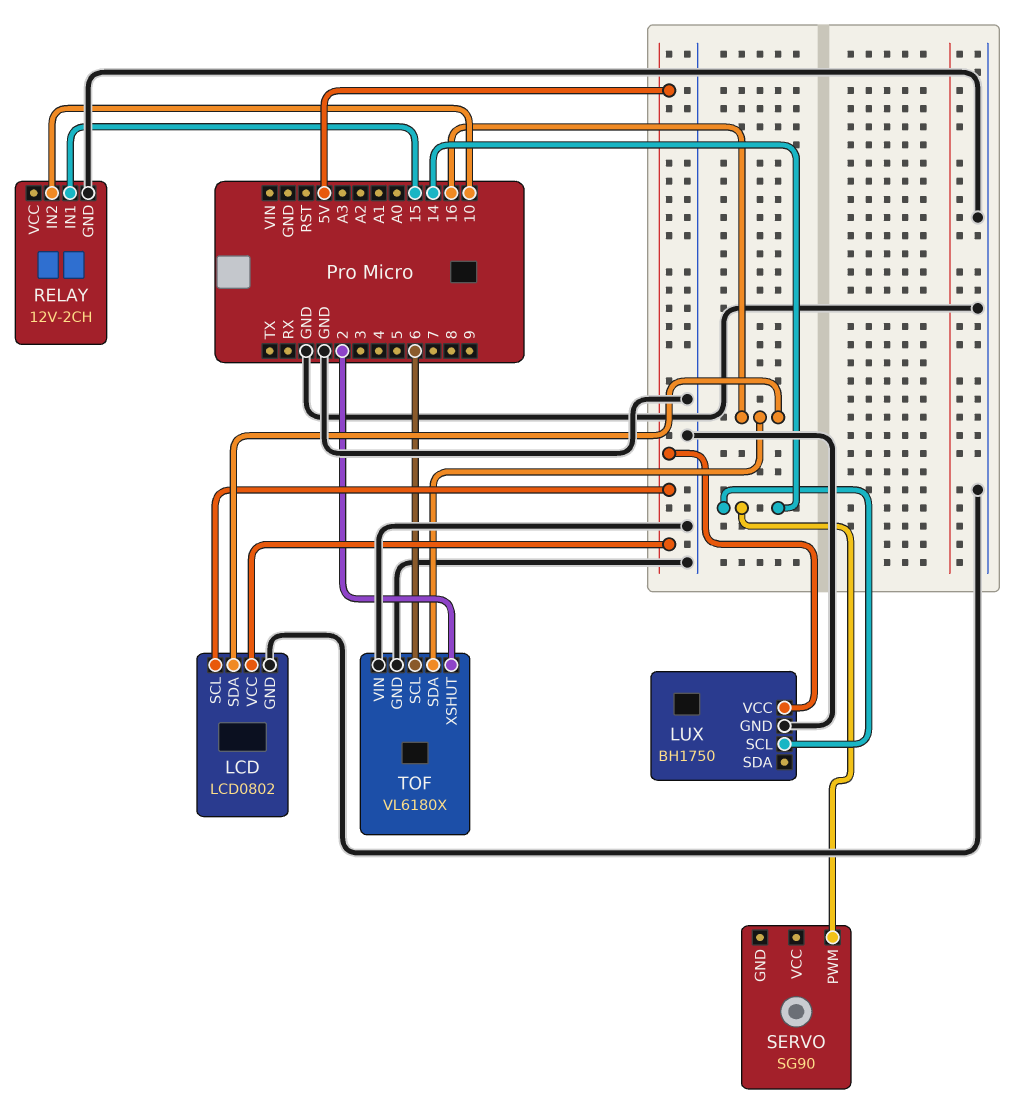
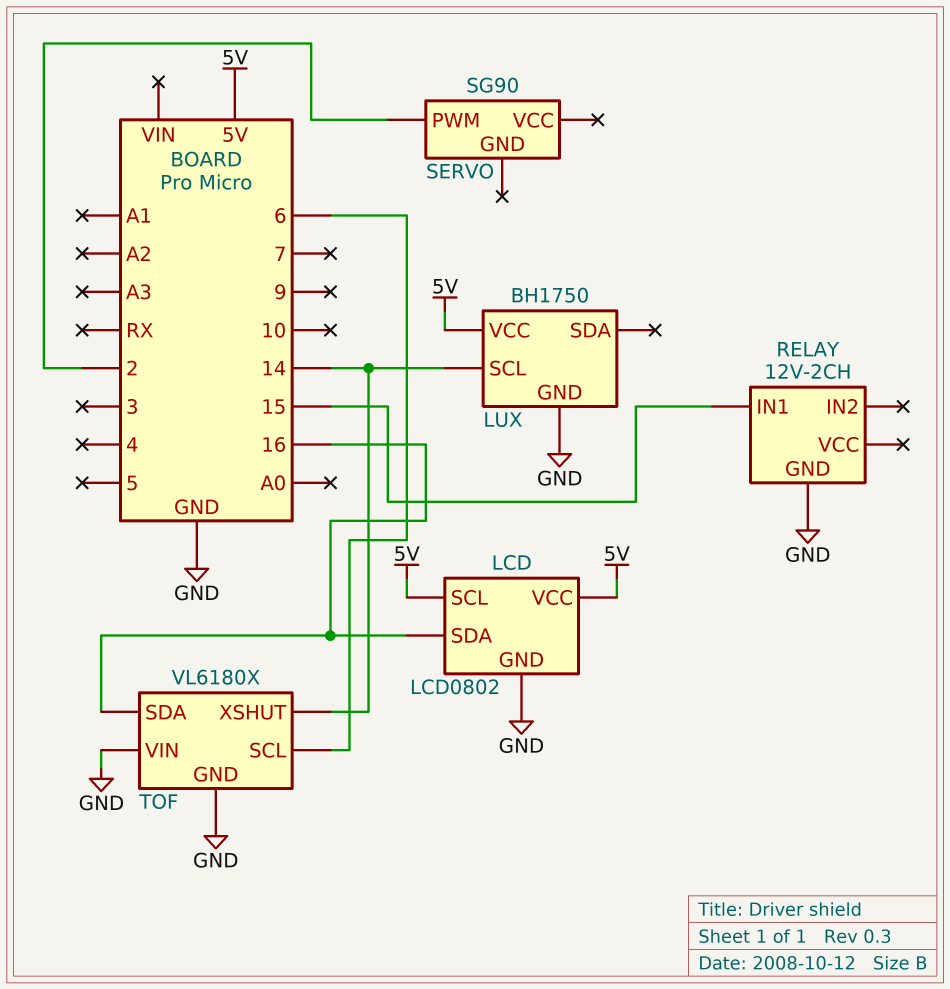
RELAY pin IN2: 10 -> none
SERVO pin PWM: 14 -> 2
TOF pin XSHUT: 2 -> 14

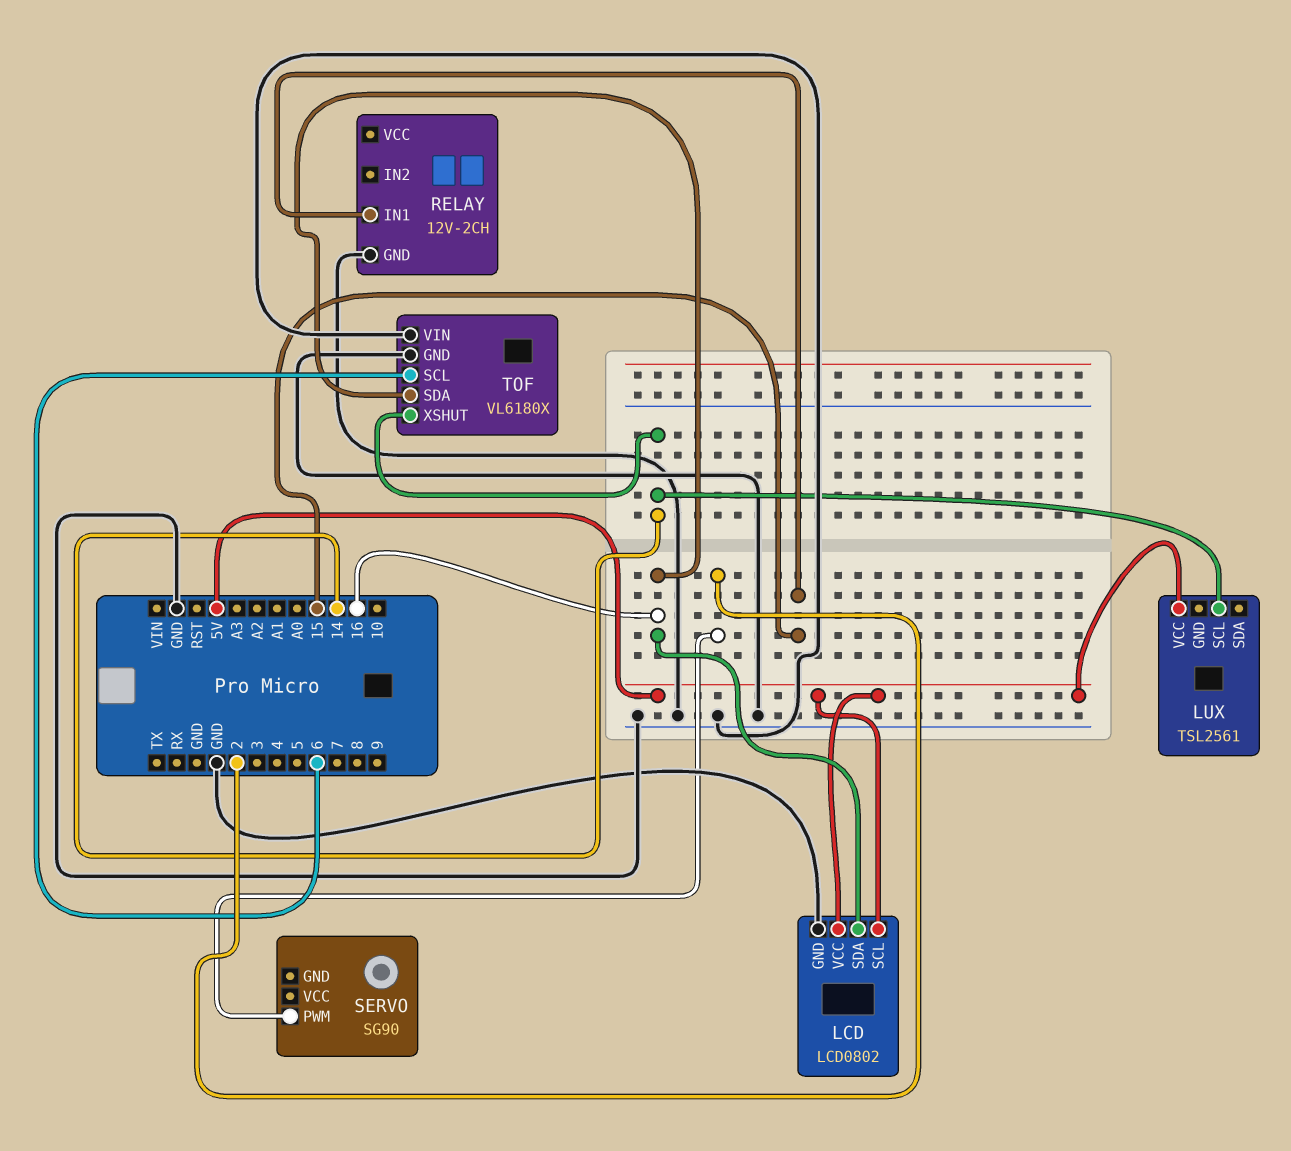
LUX: BH1750 -> TSL2561
LUX pin GND: GND -> none

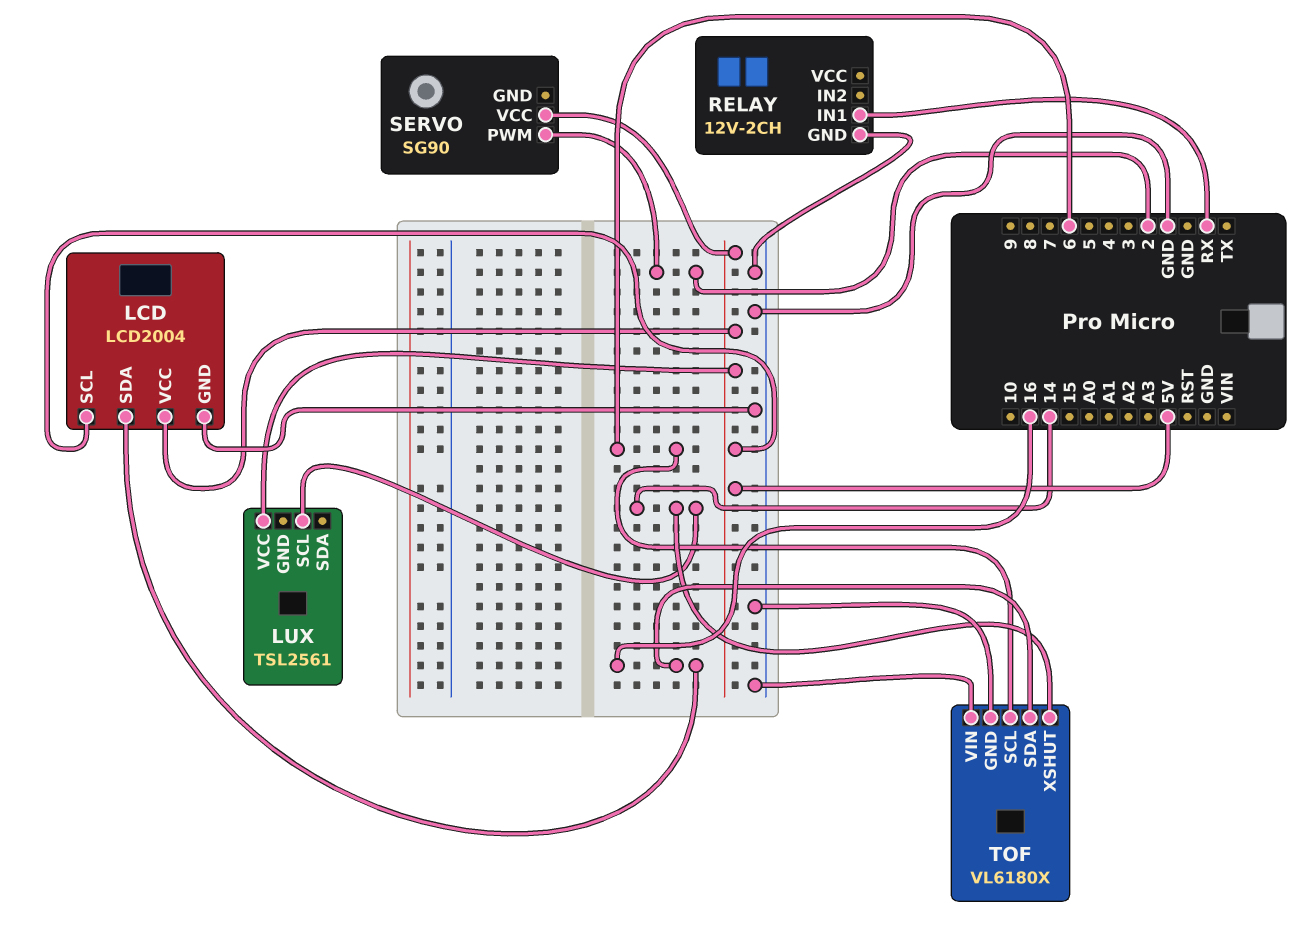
LCD: LCD0802 -> LCD2004
RELAY pin IN1: 15 -> RX
SERVO pin VCC: none -> 5V

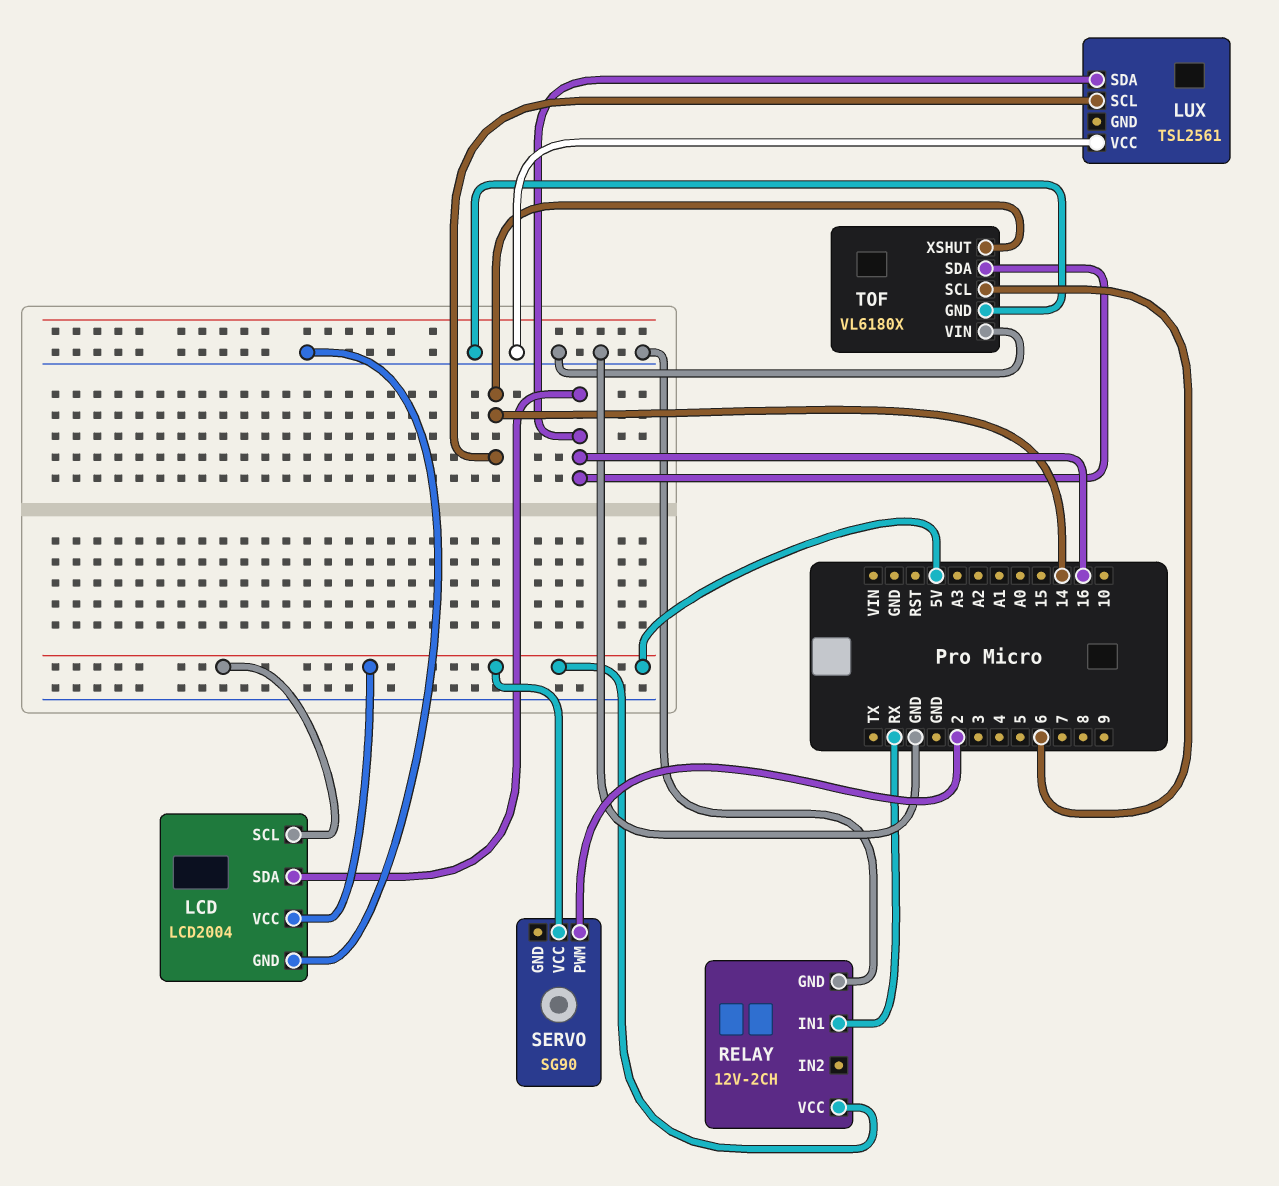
LUX pin SDA: none -> 16
LUX pin VCC: 5V -> GND
RELAY pin VCC: none -> 5V

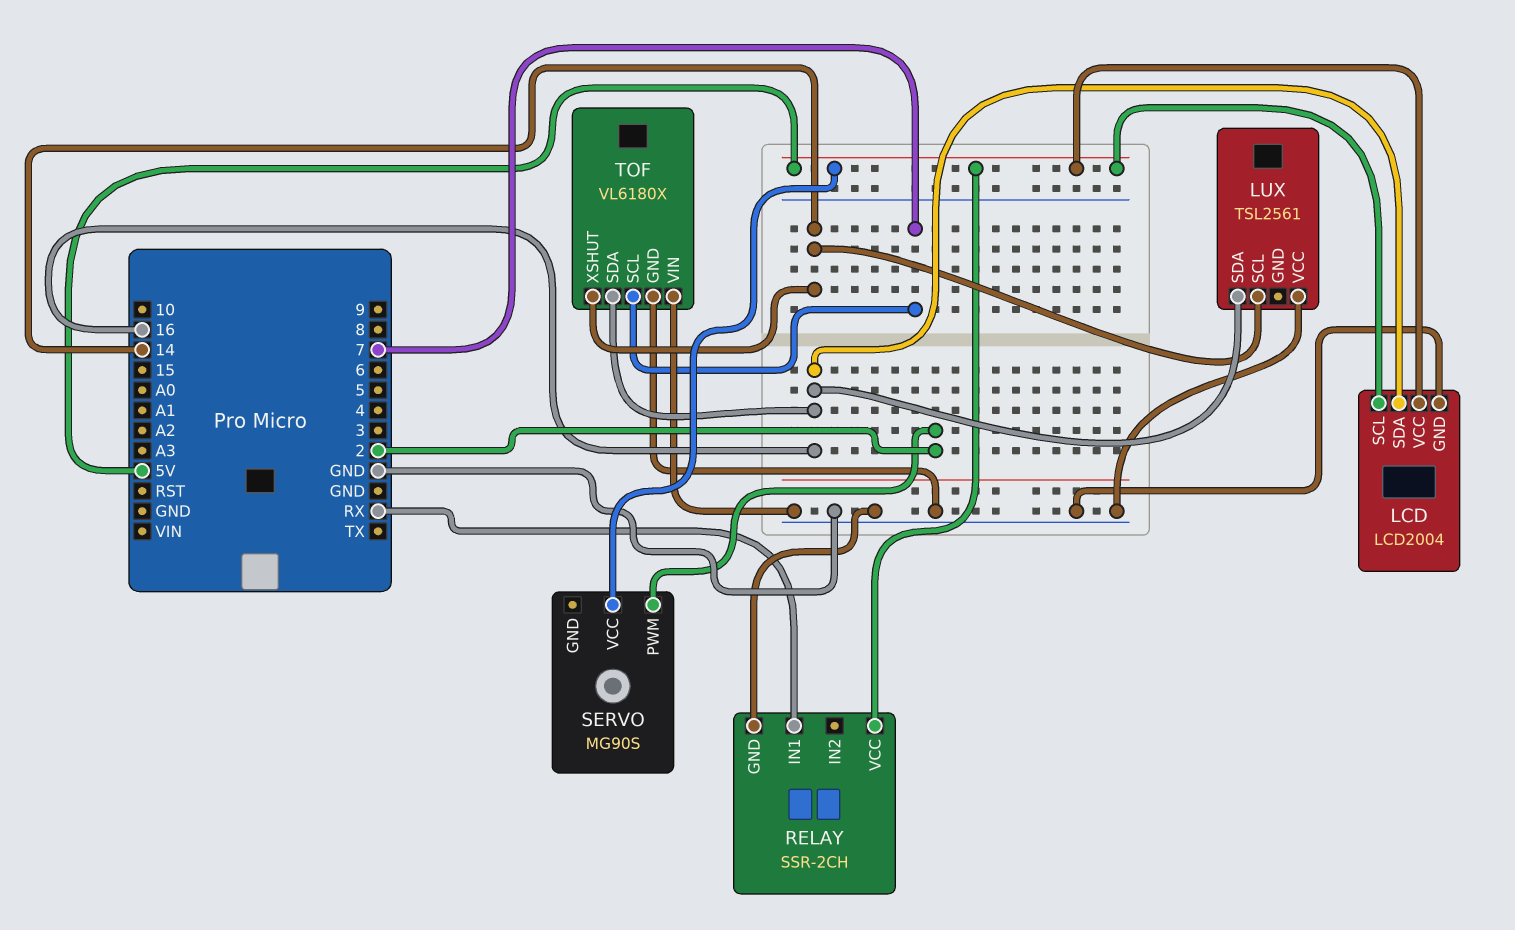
RELAY: 12V-2CH -> SSR-2CH
SERVO: SG90 -> MG90S
TOF pin SCL: 6 -> 7

